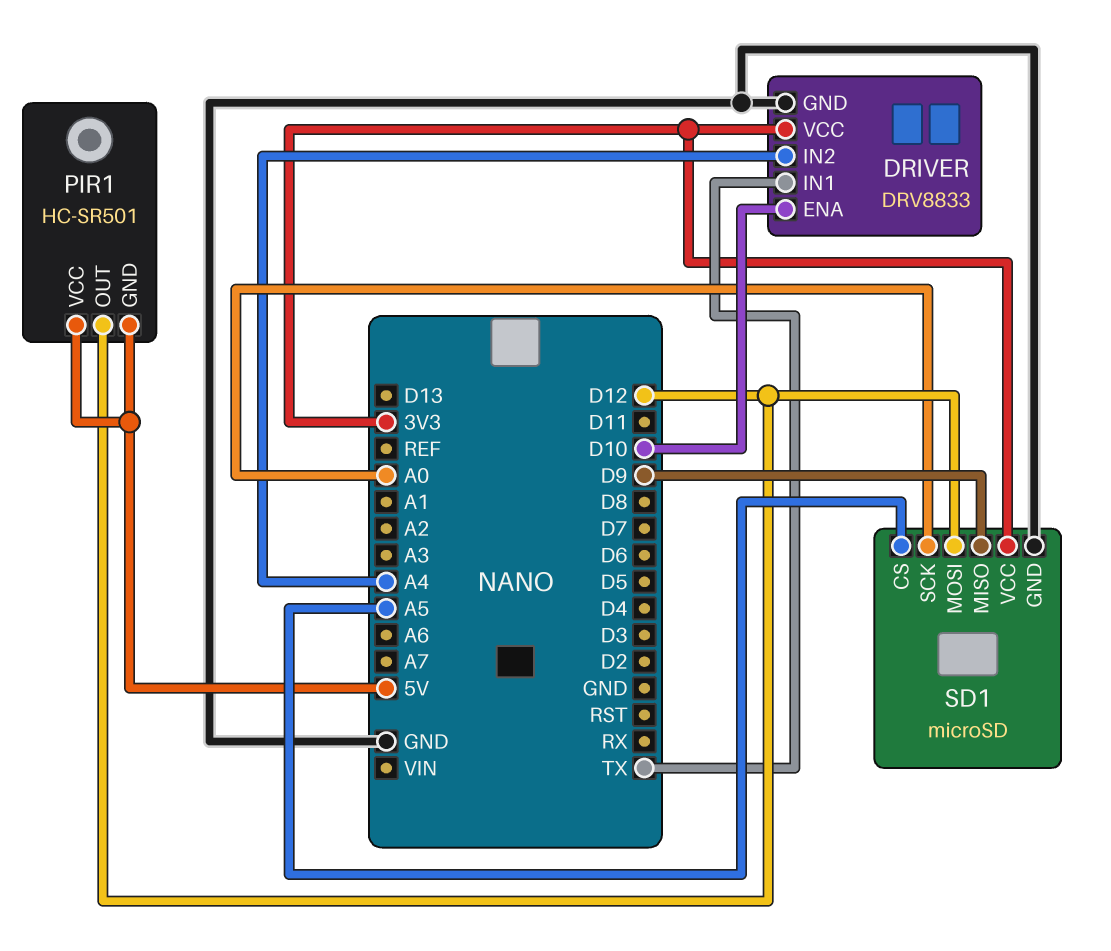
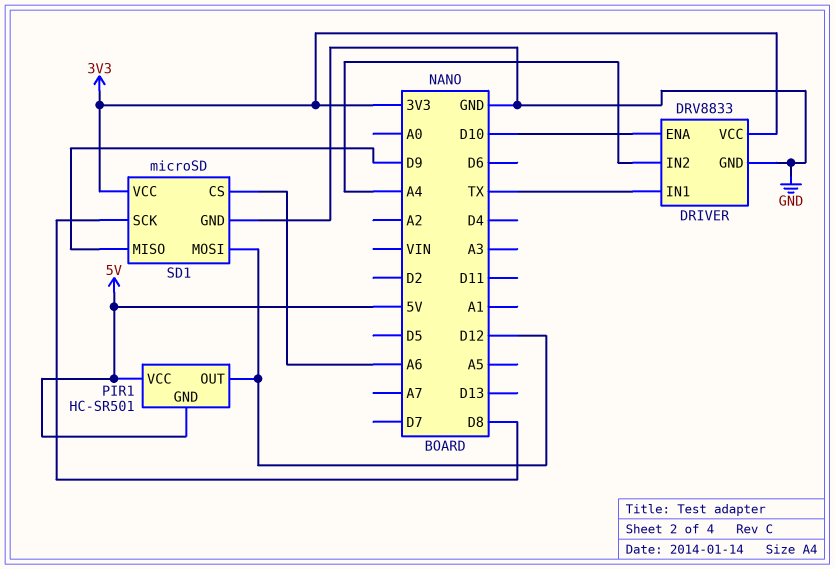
SD1 pin CS: A5 -> A6
SD1 pin SCK: A0 -> D8

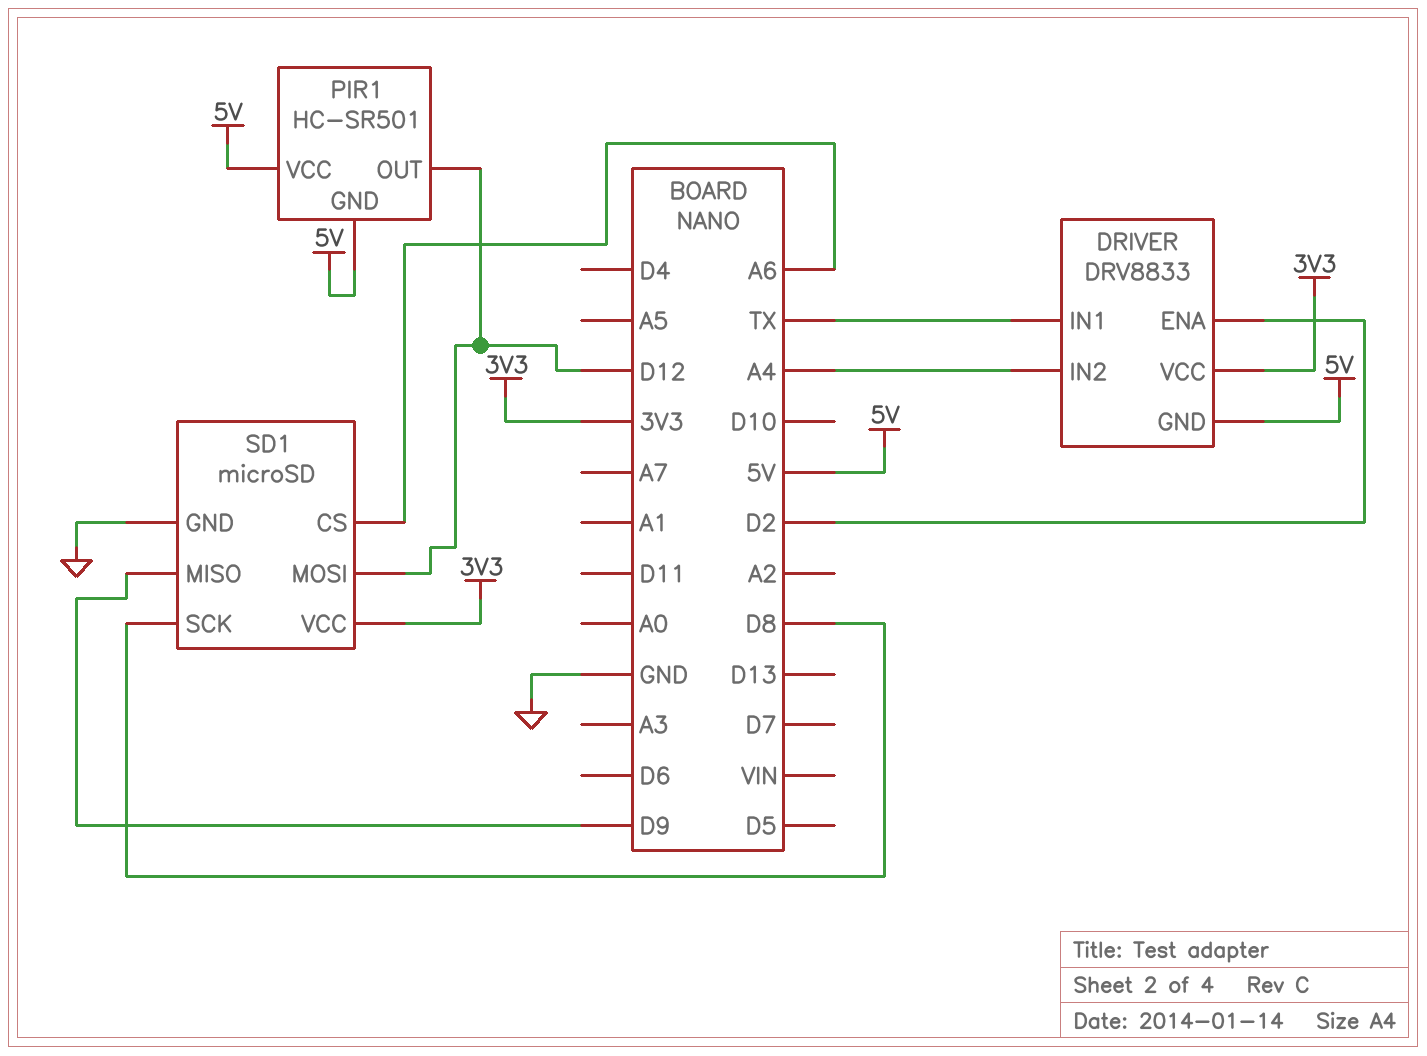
DRIVER pin ENA: D10 -> D2
DRIVER pin GND: GND -> 5V

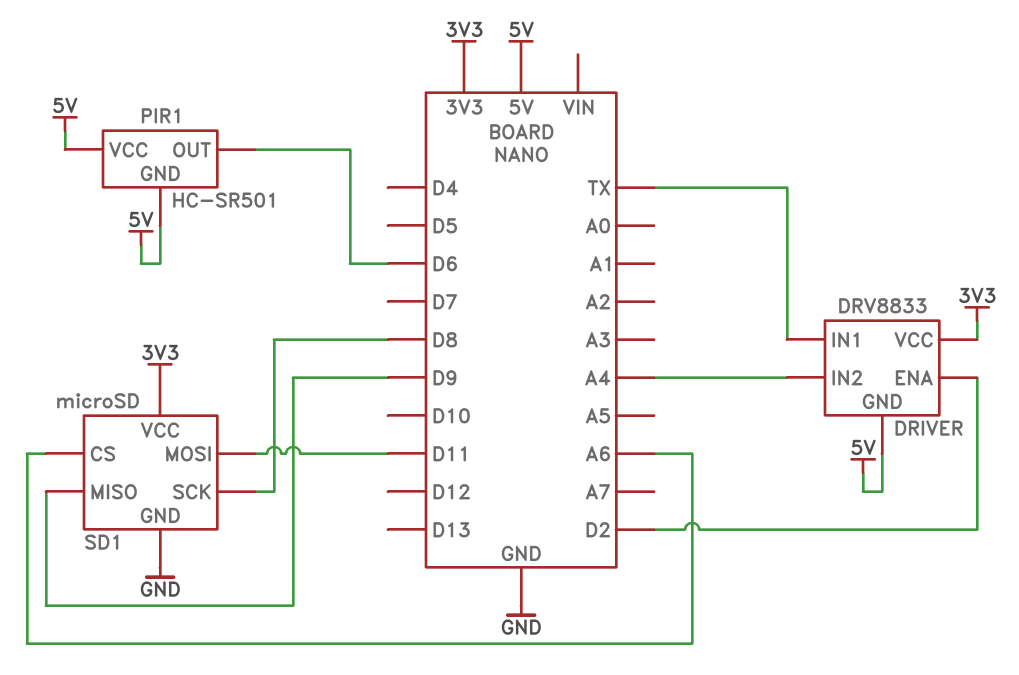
PIR1 pin OUT: D12 -> D6
SD1 pin MOSI: D12 -> D11

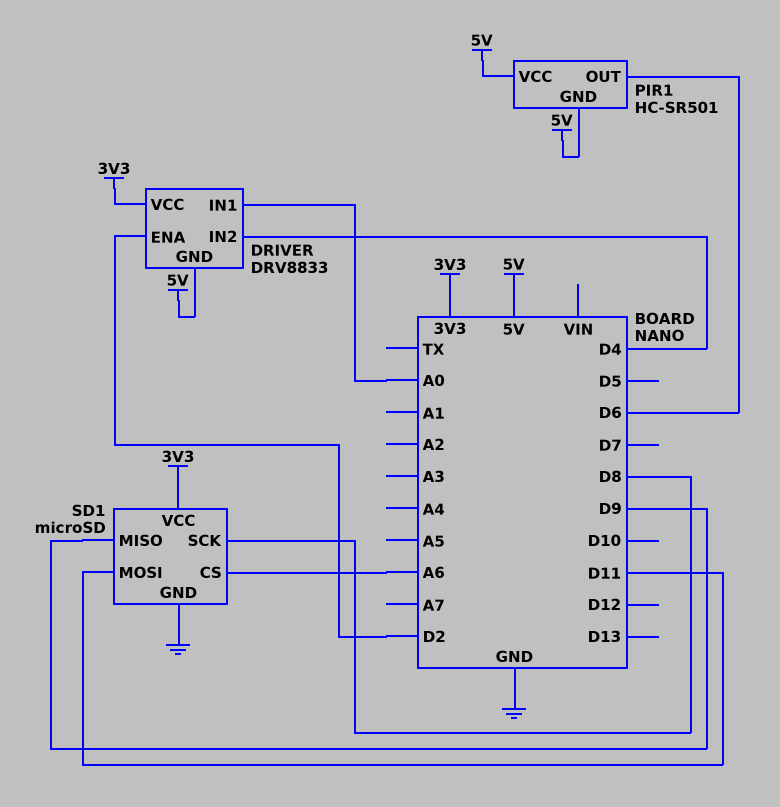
DRIVER pin IN1: TX -> A0
DRIVER pin IN2: A4 -> D4

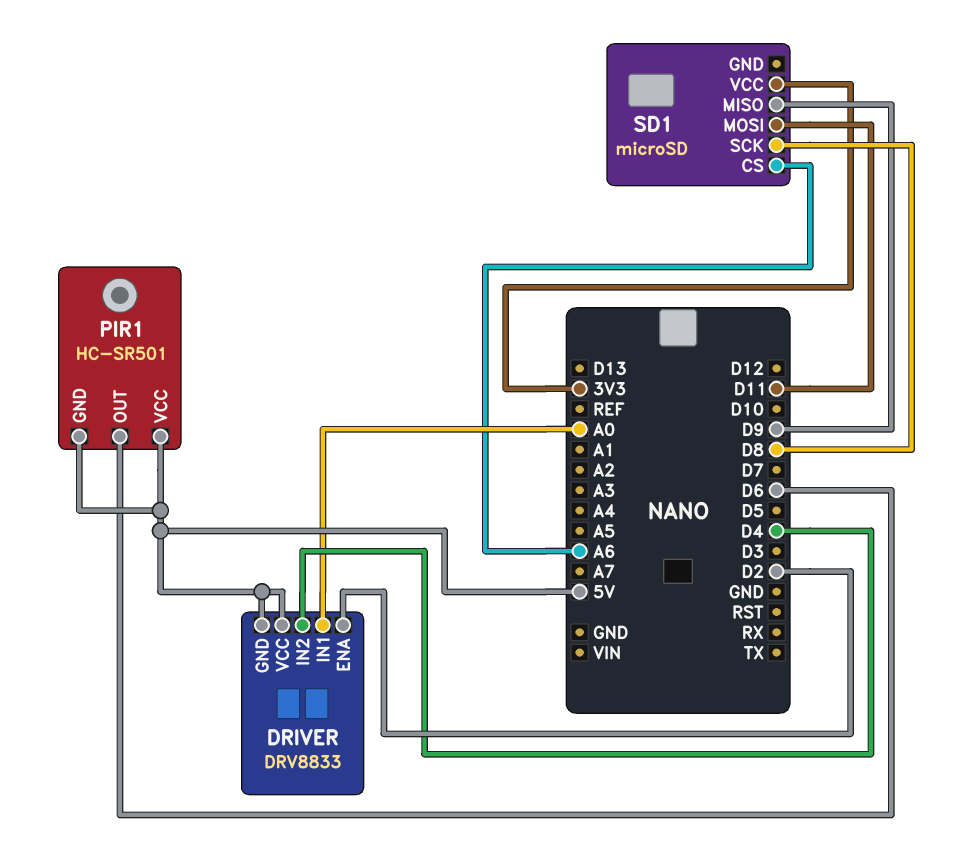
DRIVER pin VCC: 3V3 -> 5V
SD1 pin GND: GND -> none

